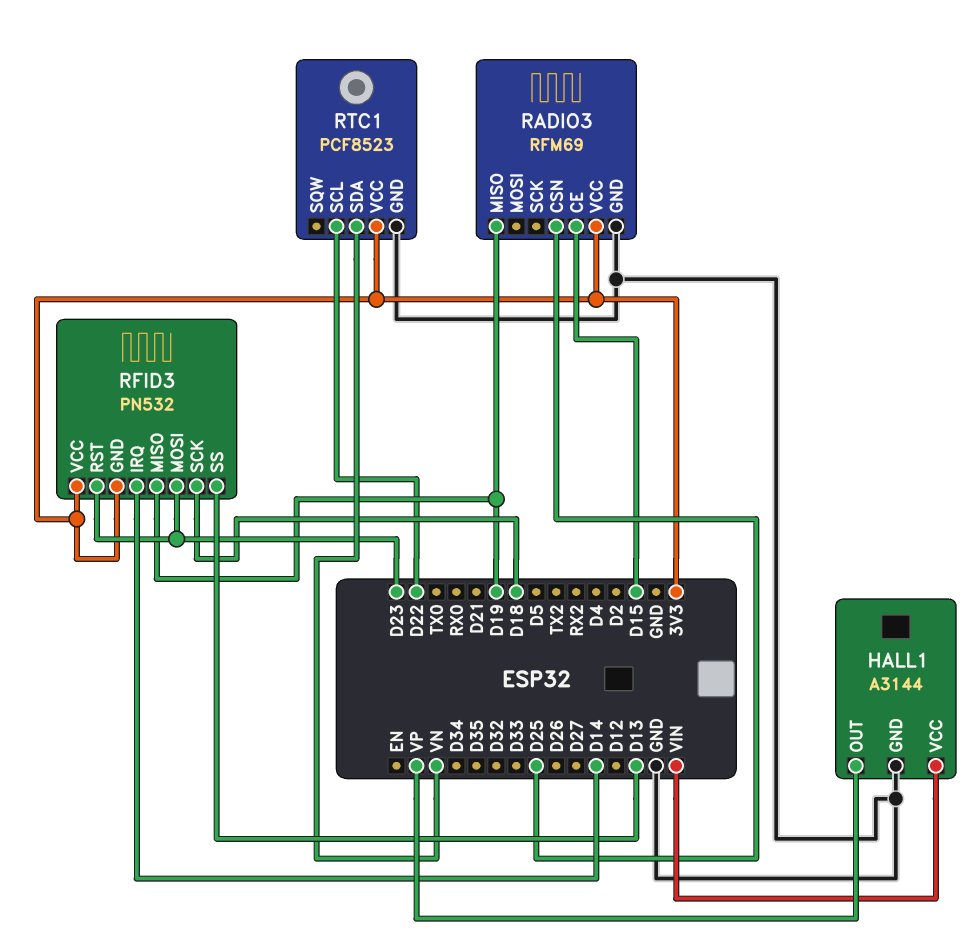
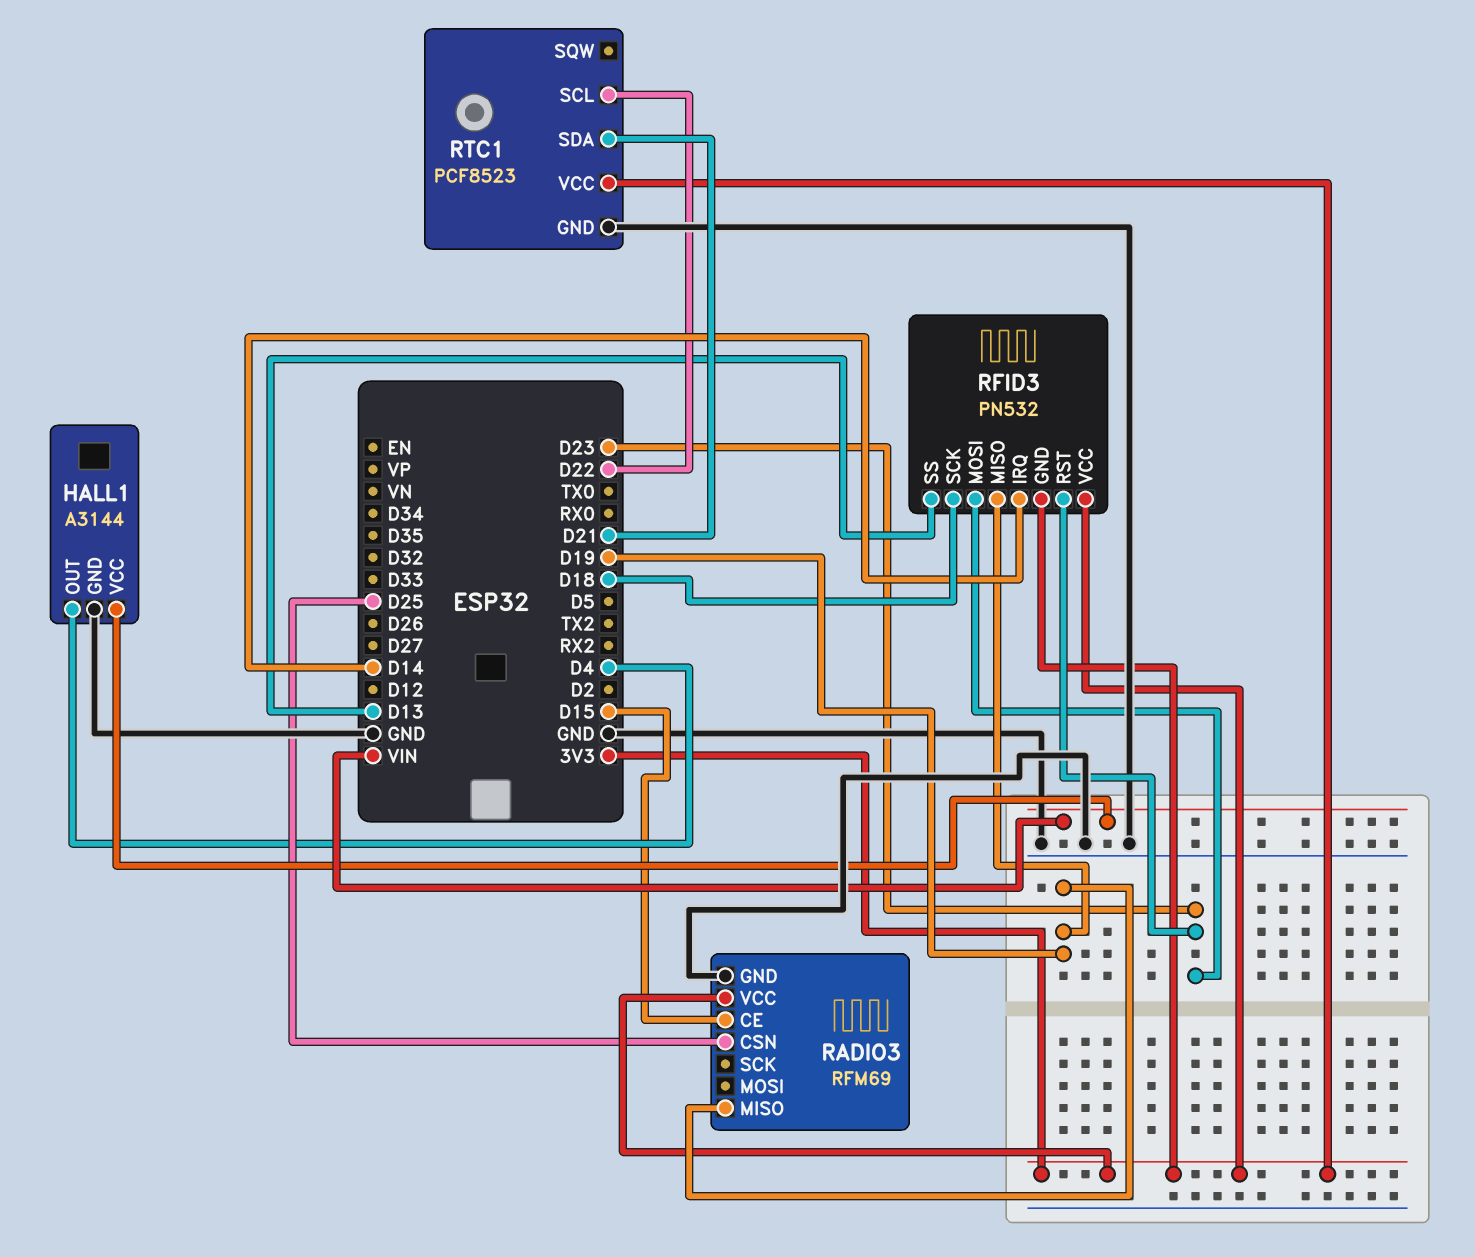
HALL1 pin OUT: VP -> D4
RTC1 pin SDA: VN -> D21

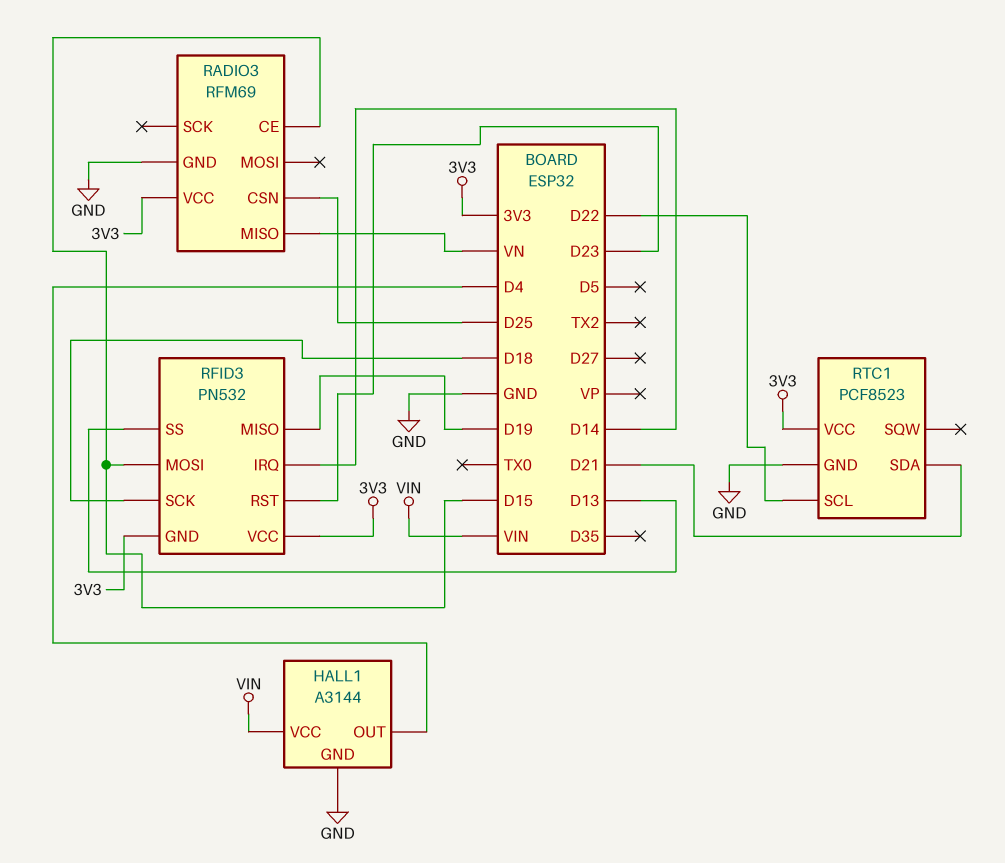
RADIO3 pin MISO: D19 -> VN
RFID3 pin MOSI: D23 -> D15

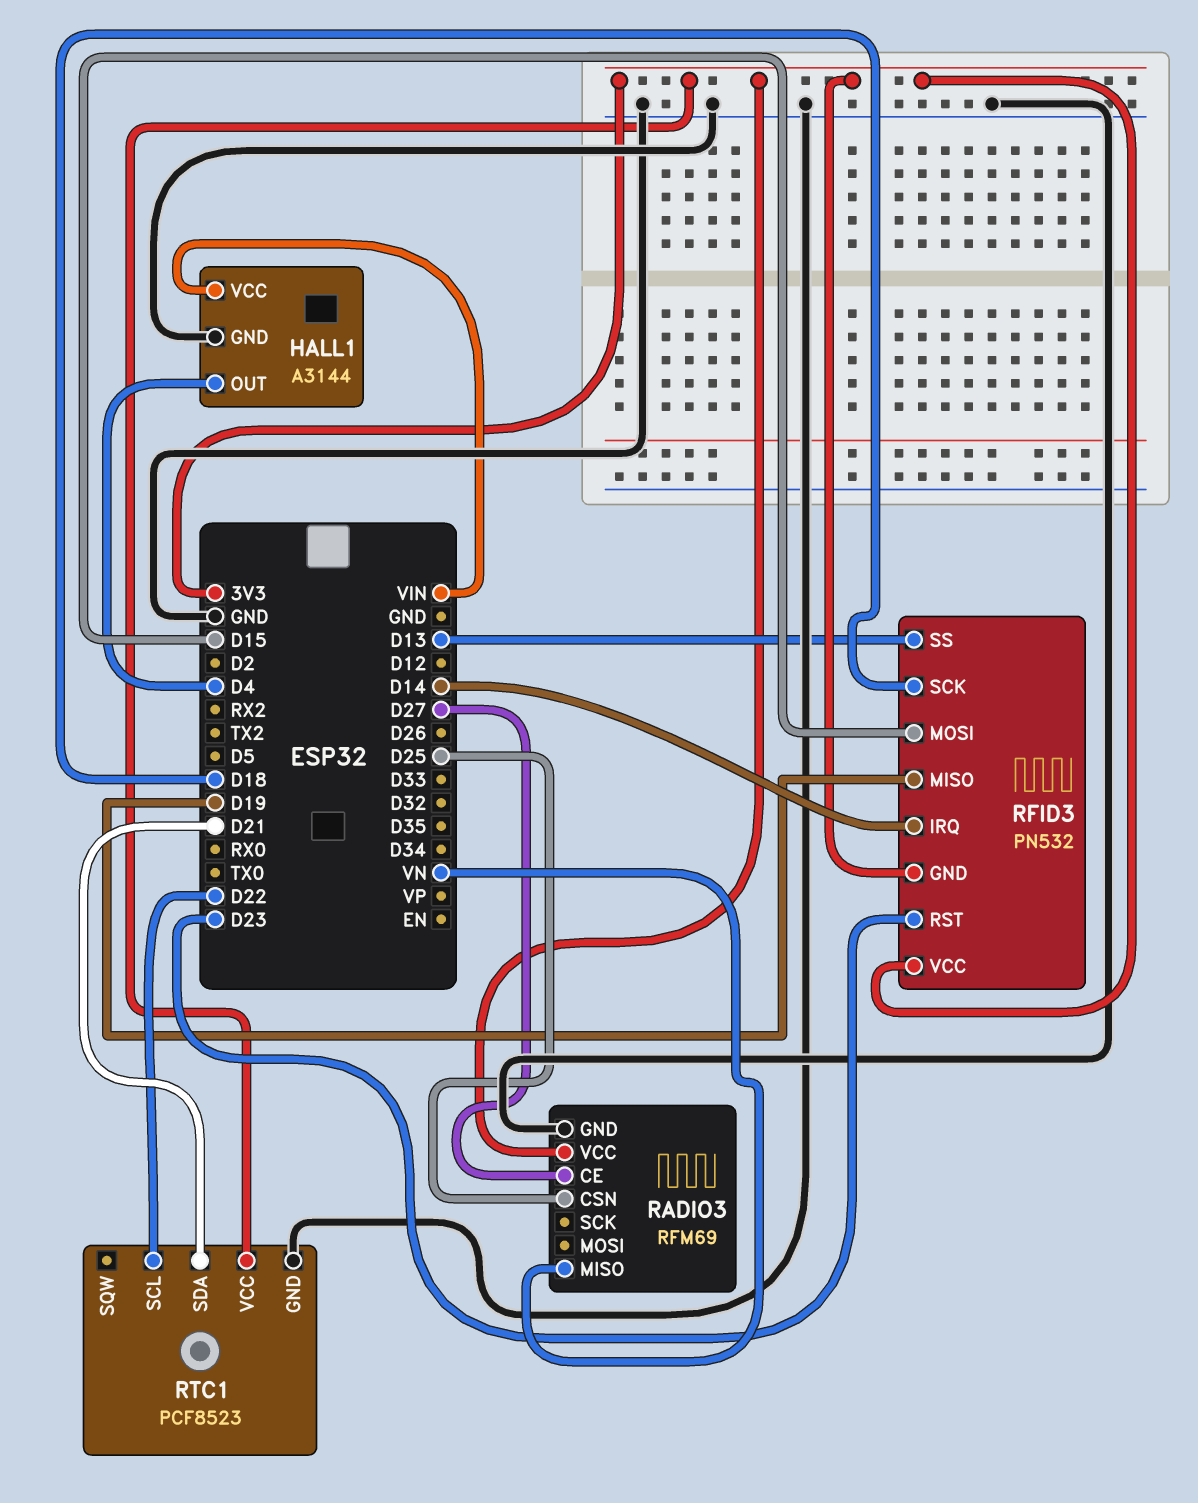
RADIO3 pin CE: D15 -> D27

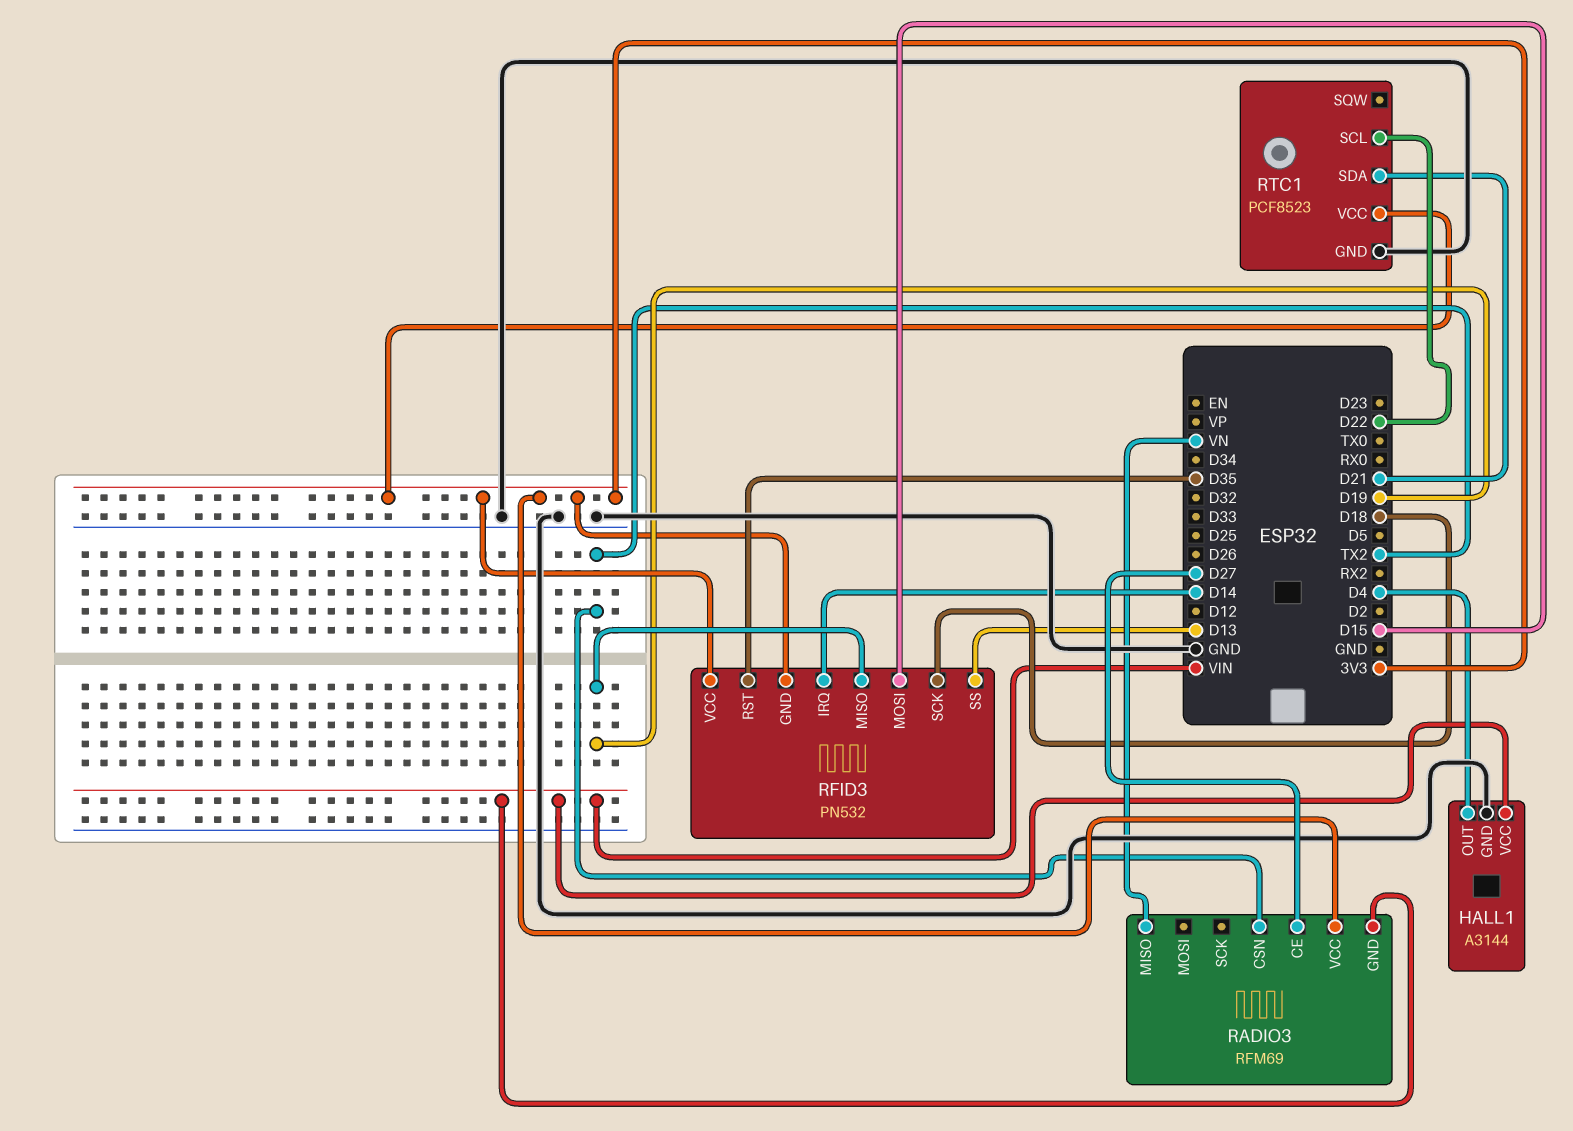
RADIO3 pin CSN: D25 -> TX2
RADIO3 pin GND: GND -> VIN
RFID3 pin RST: D23 -> D35

